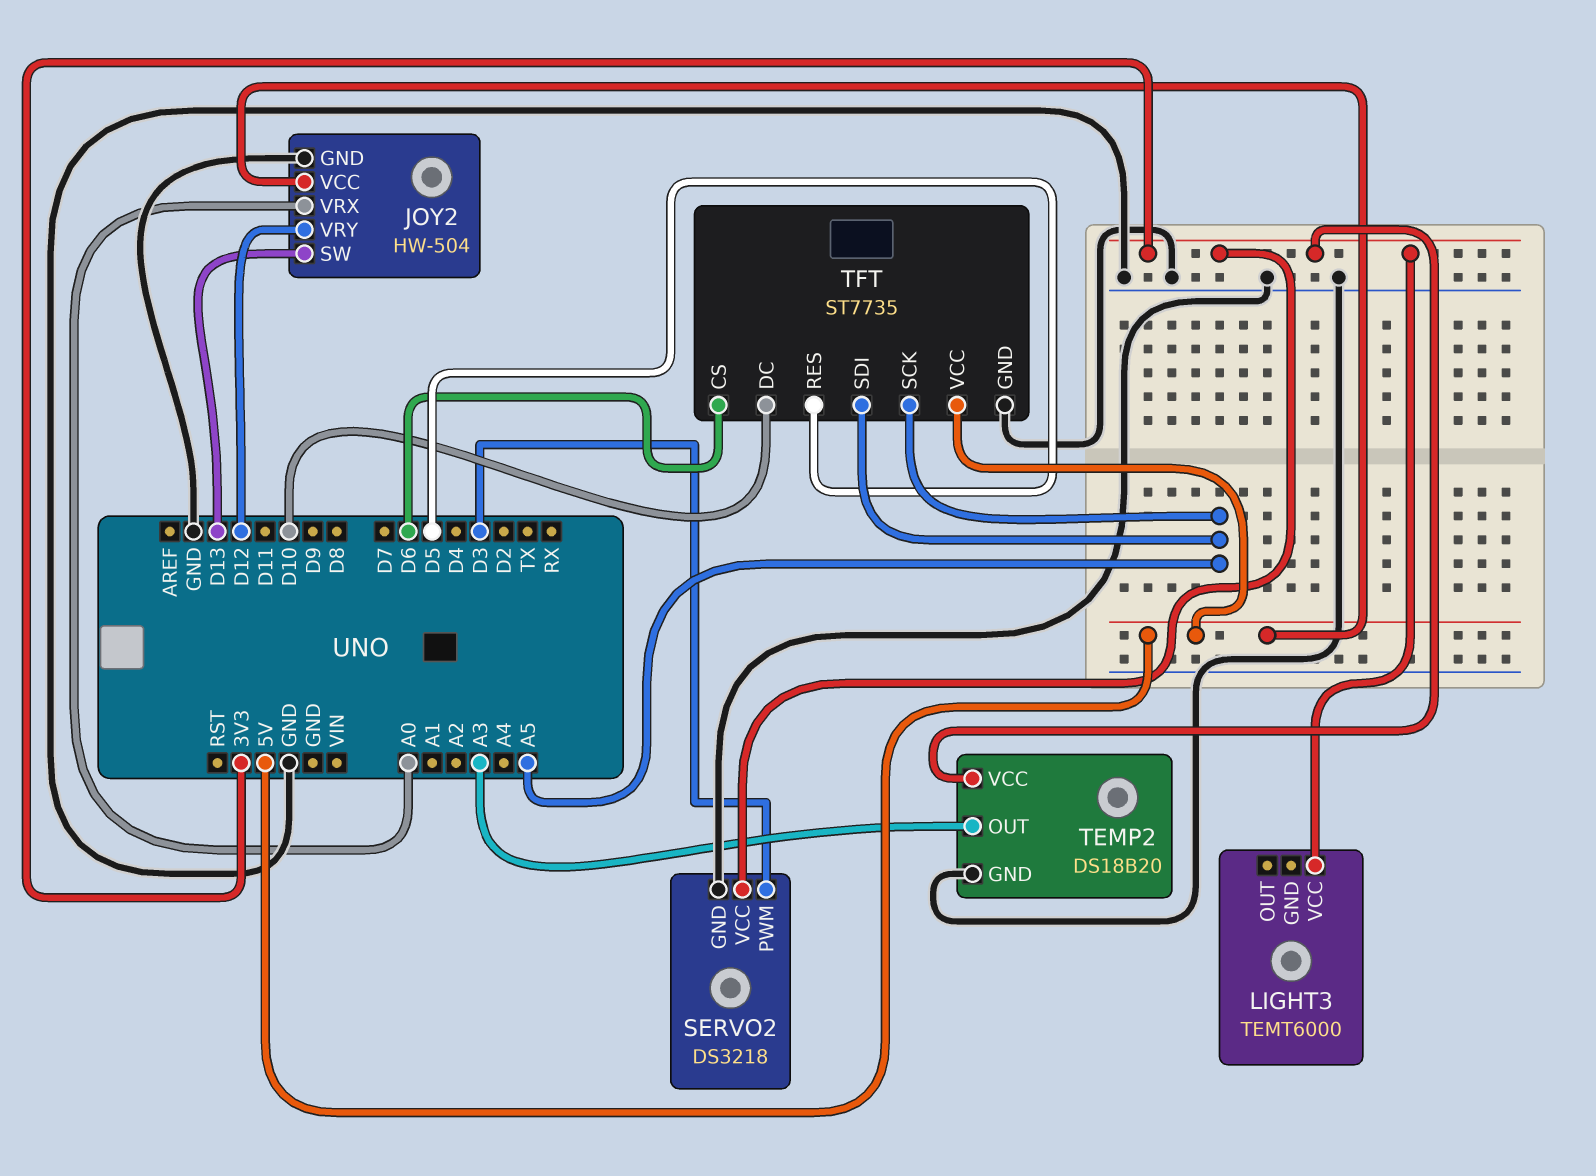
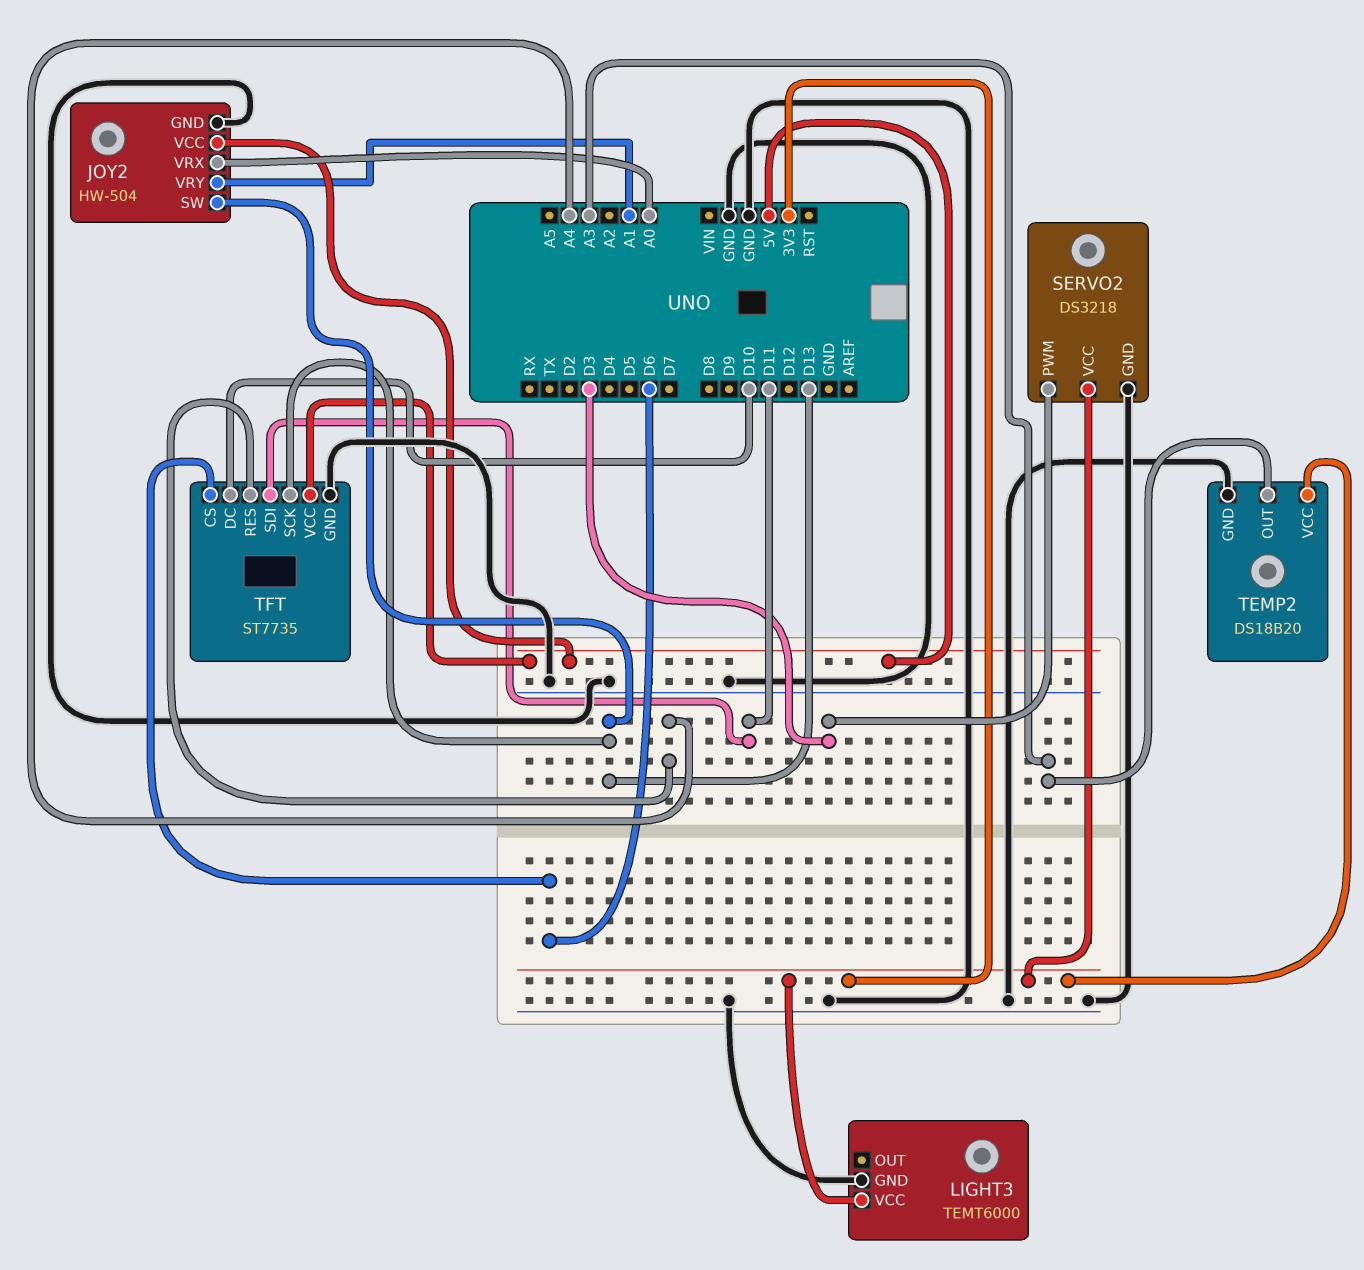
JOY2 pin VRY: D12 -> A1
LIGHT3 pin GND: none -> GND
TFT pin RES: D5 -> A4
TFT pin SCK: A5 -> D13
TFT pin SDI: A5 -> D11

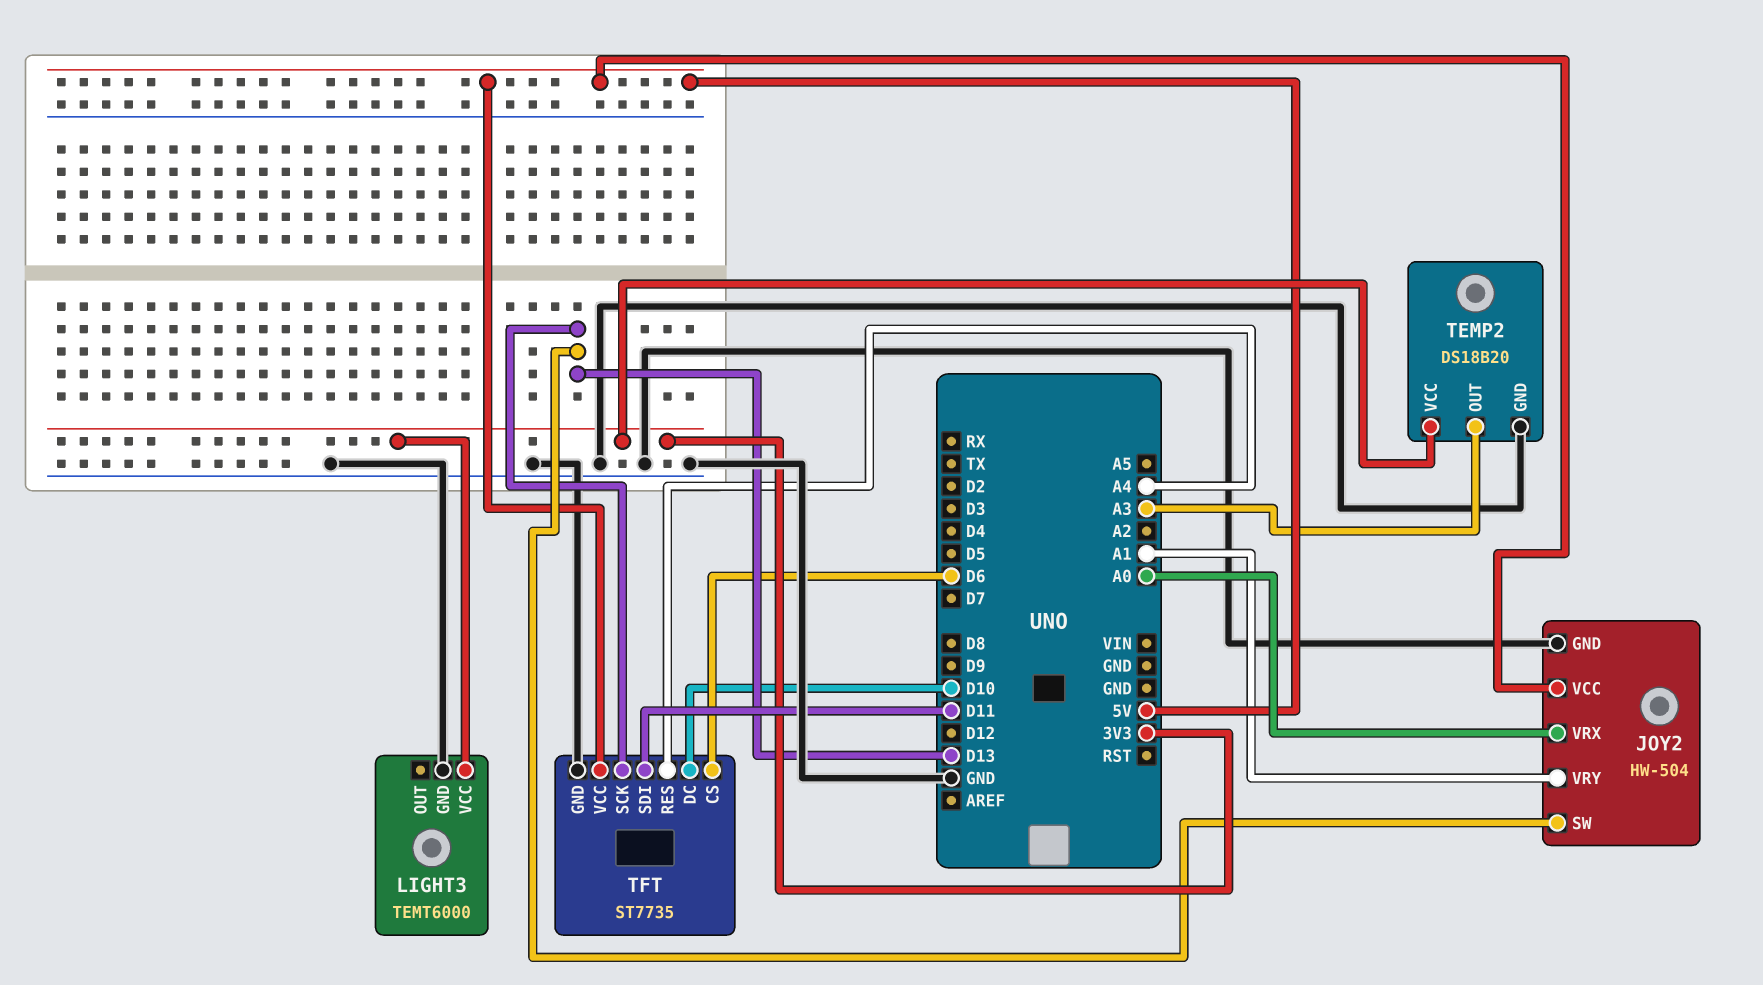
SERVO2: DS3218 -> none
SERVO2 pin GND: GND -> none
SERVO2 pin PWM: D3 -> none
SERVO2 pin VCC: 3V3 -> none

